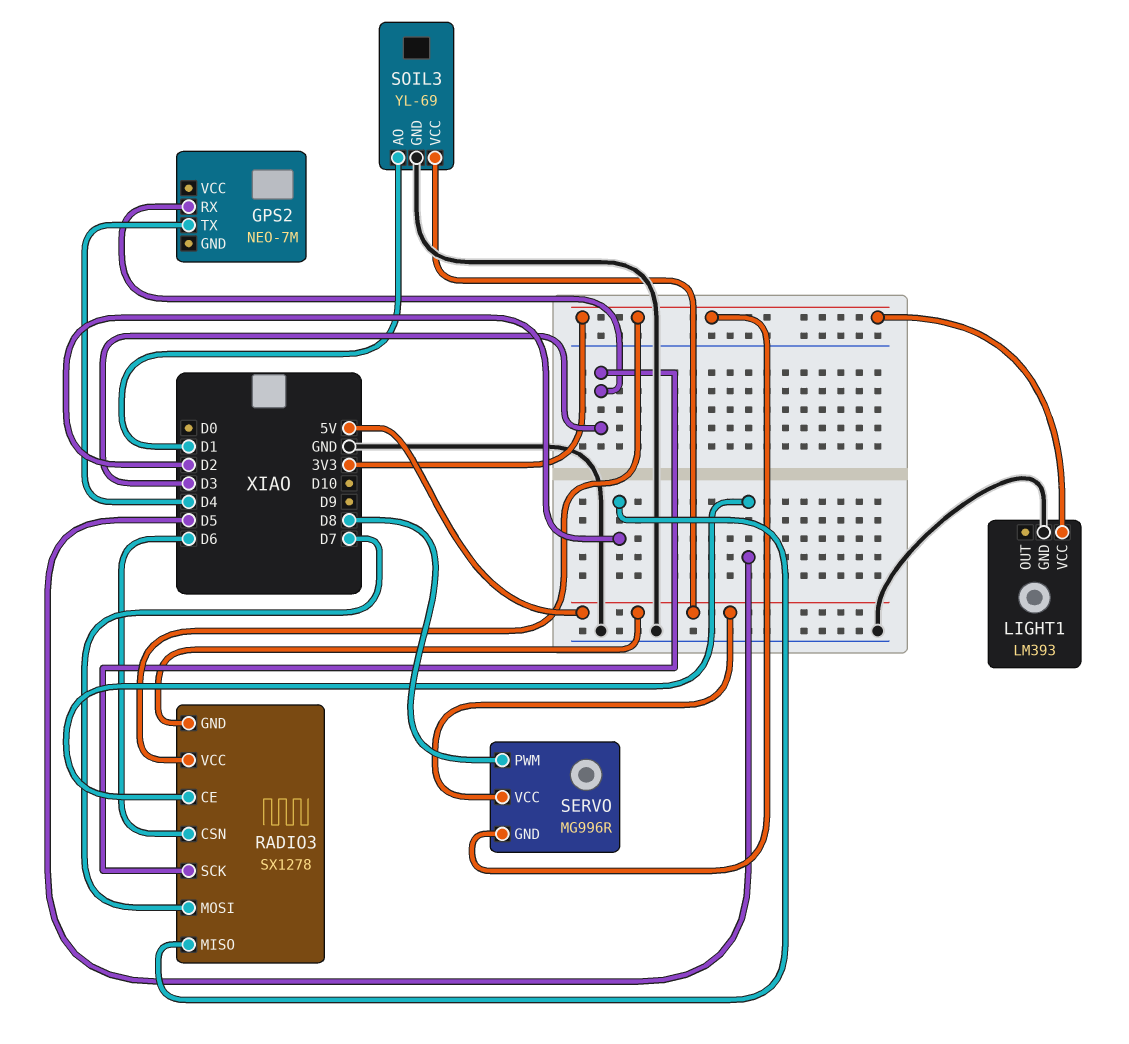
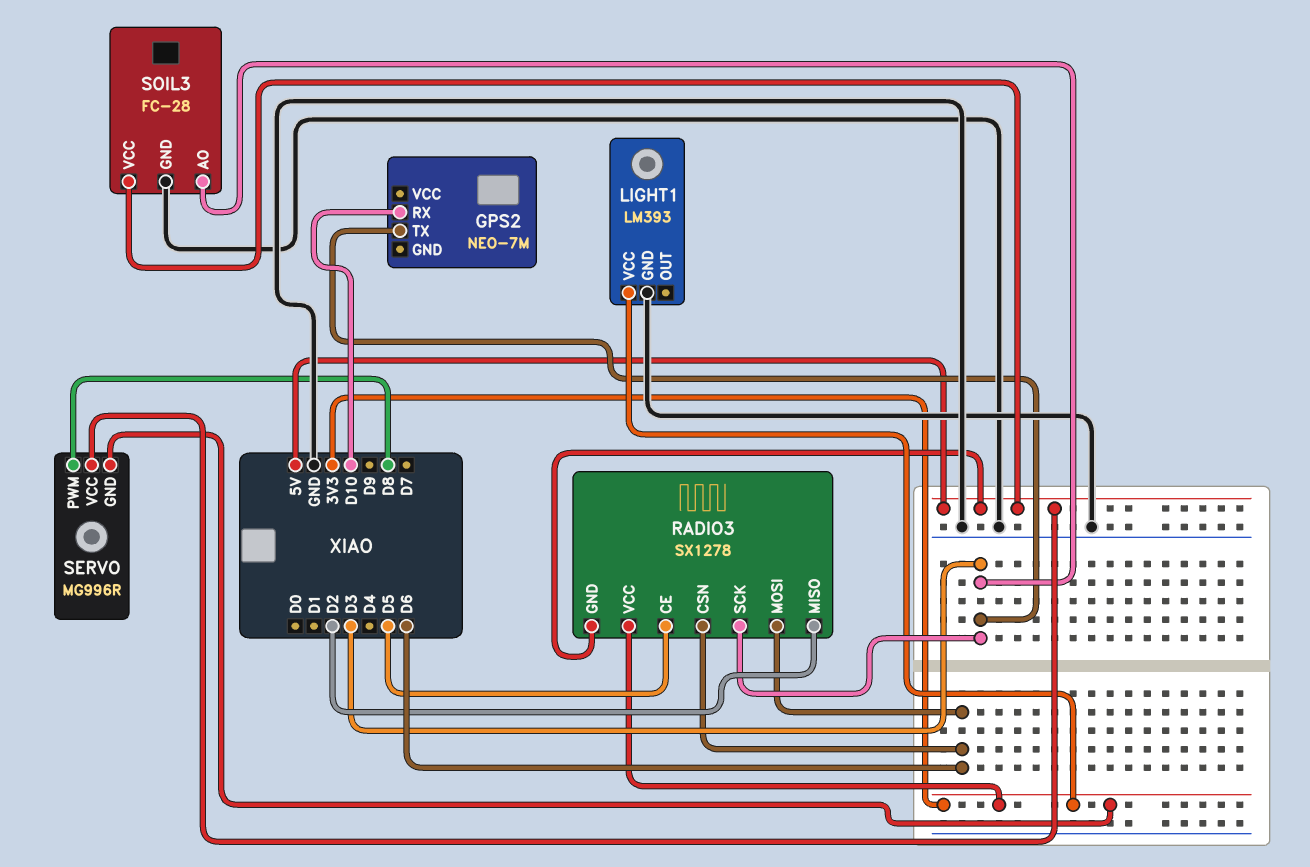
GPS2 pin RX: D3 -> D10
GPS2 pin TX: D4 -> D3
RADIO3 pin MOSI: D7 -> D6
SOIL3: YL-69 -> FC-28
SOIL3 pin AO: D1 -> D3

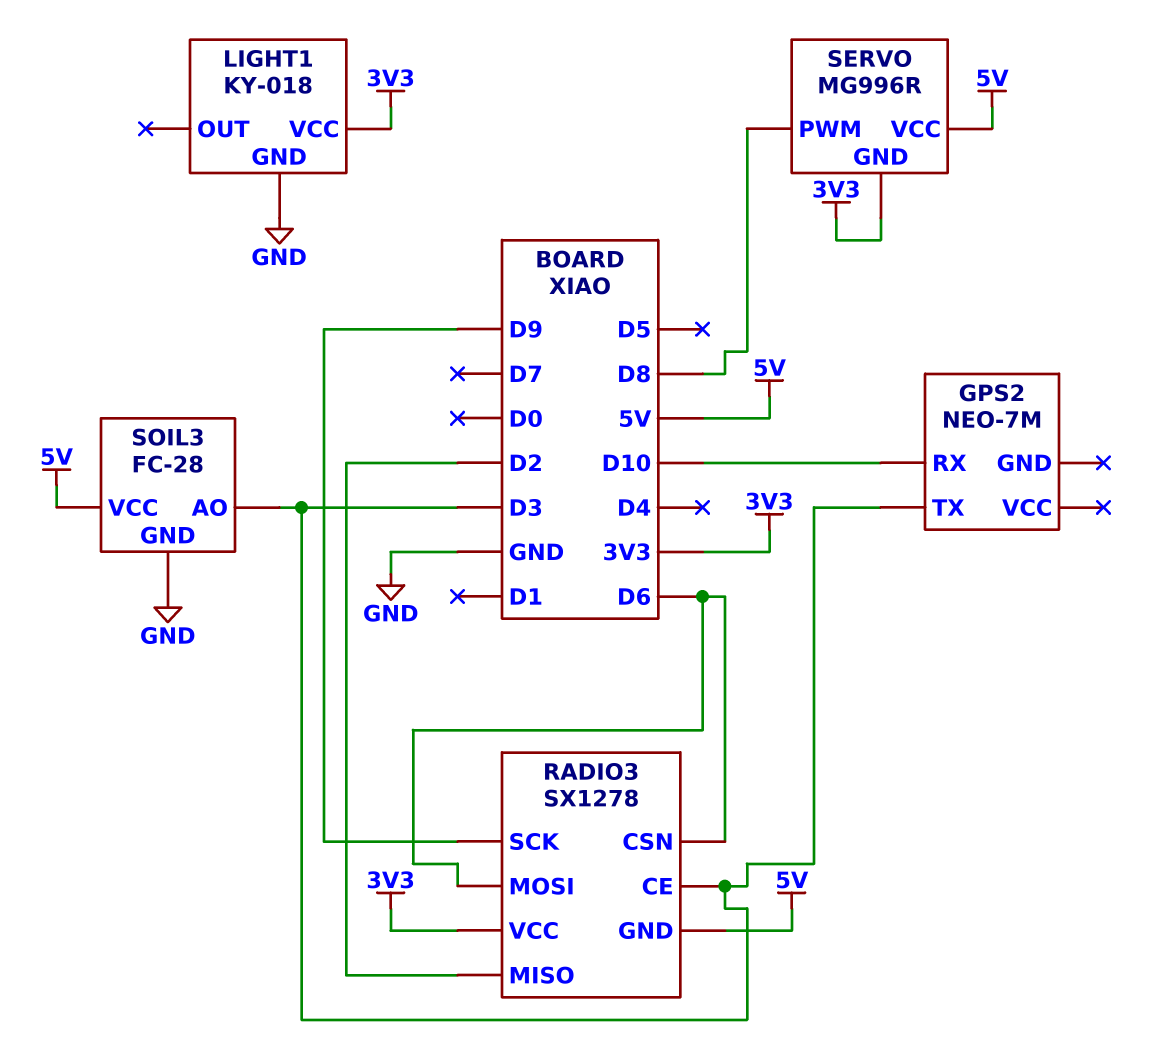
LIGHT1: LM393 -> KY-018
RADIO3 pin CE: D5 -> D3
RADIO3 pin SCK: D3 -> D9

